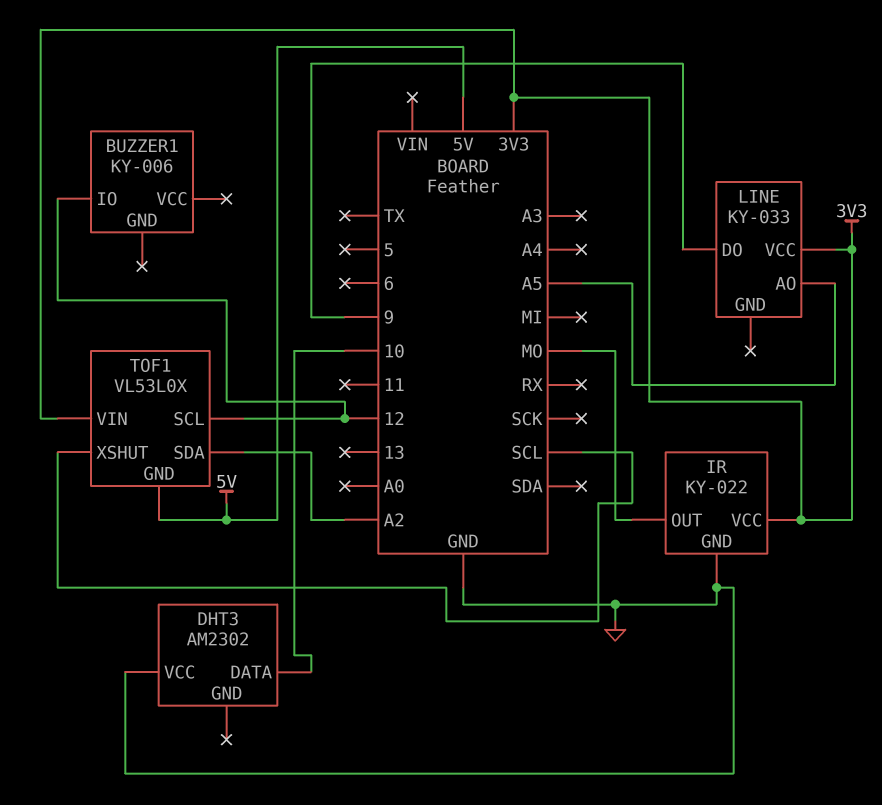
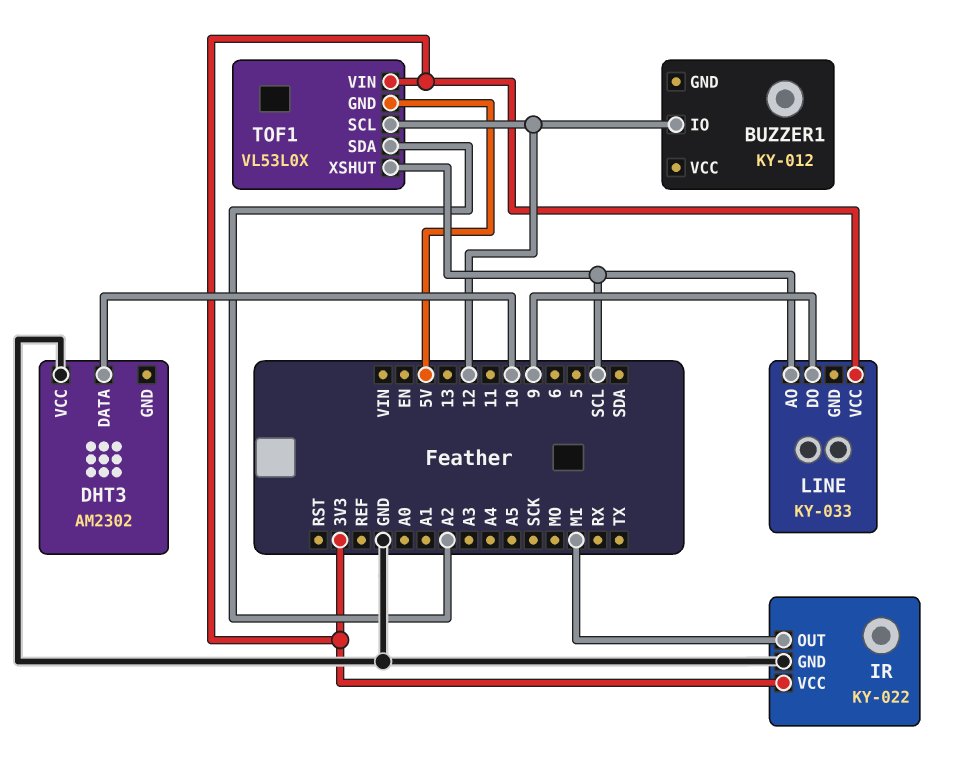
BUZZER1: KY-006 -> KY-012
IR pin OUT: MO -> MI
LINE pin AO: A5 -> SCL

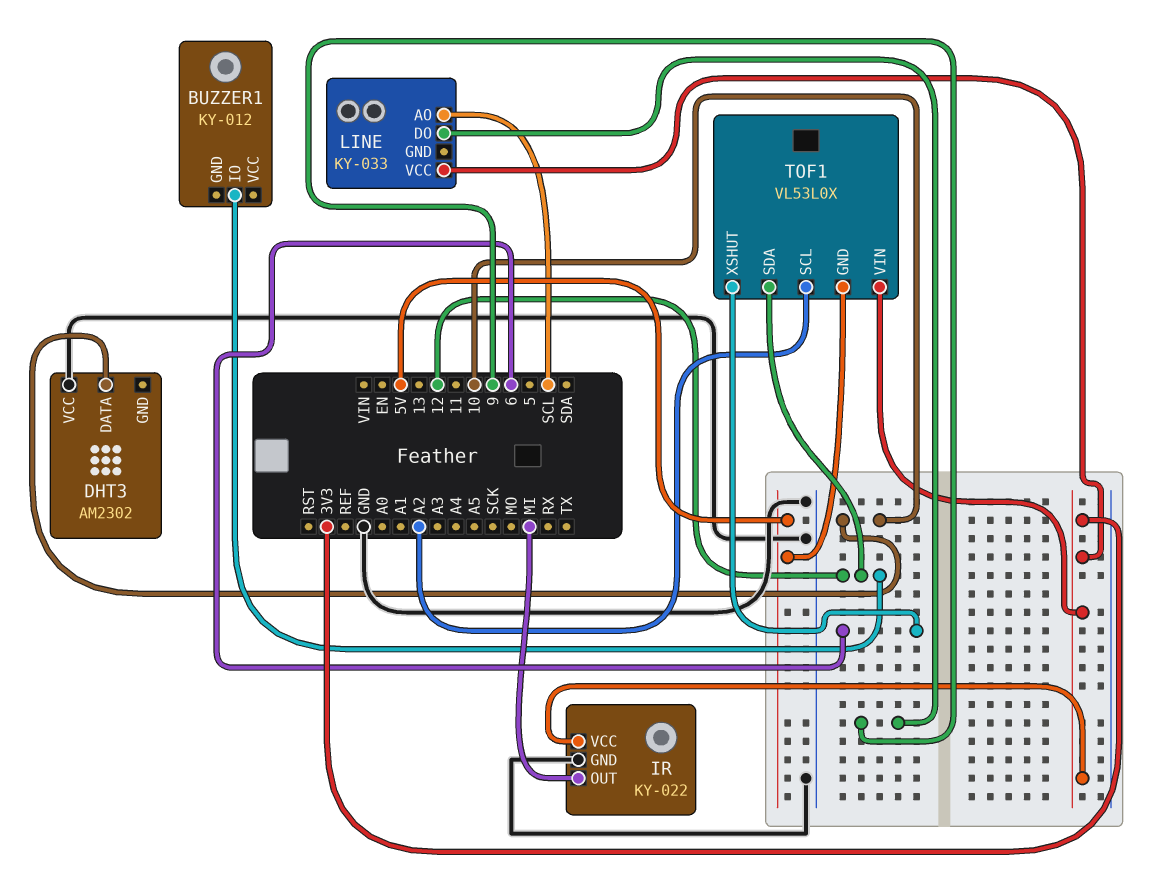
TOF1 pin SCL: 12 -> A2
TOF1 pin SDA: A2 -> 12
TOF1 pin XSHUT: SCL -> 6

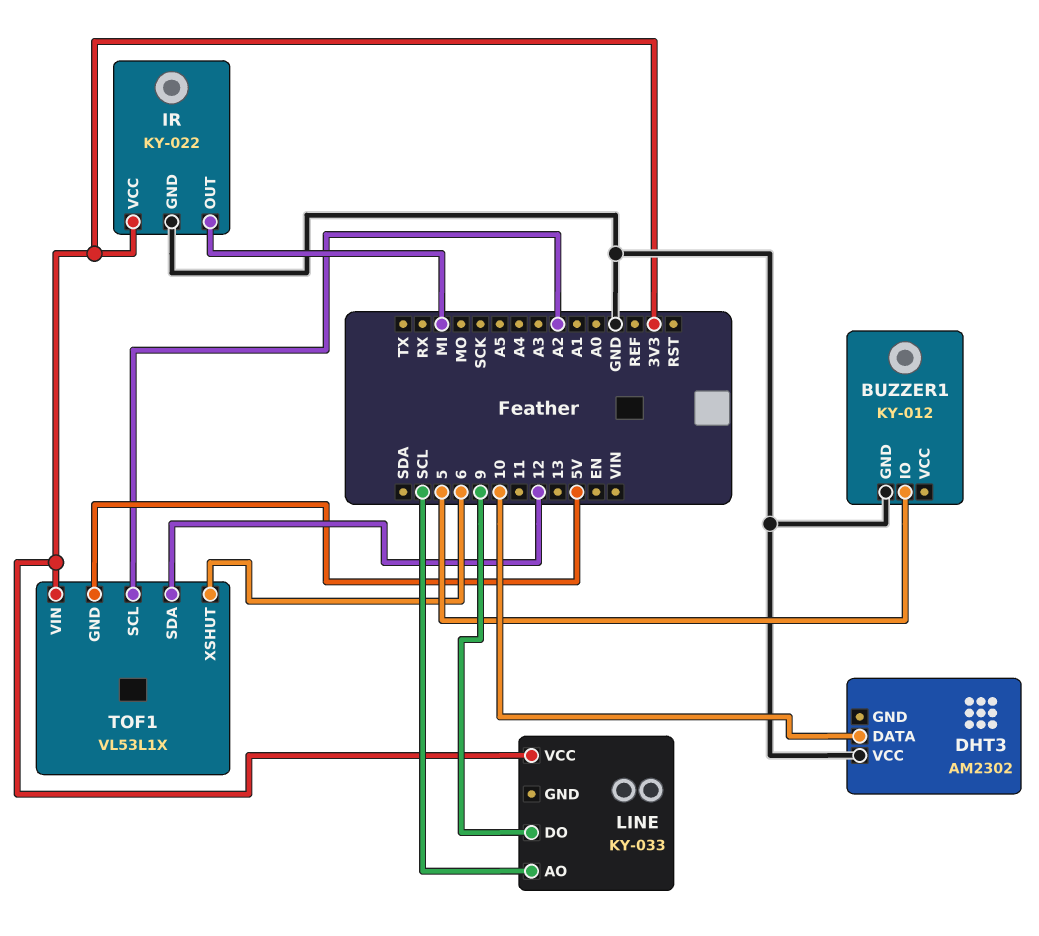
BUZZER1 pin GND: none -> GND
BUZZER1 pin IO: 12 -> 5
TOF1: VL53L0X -> VL53L1X

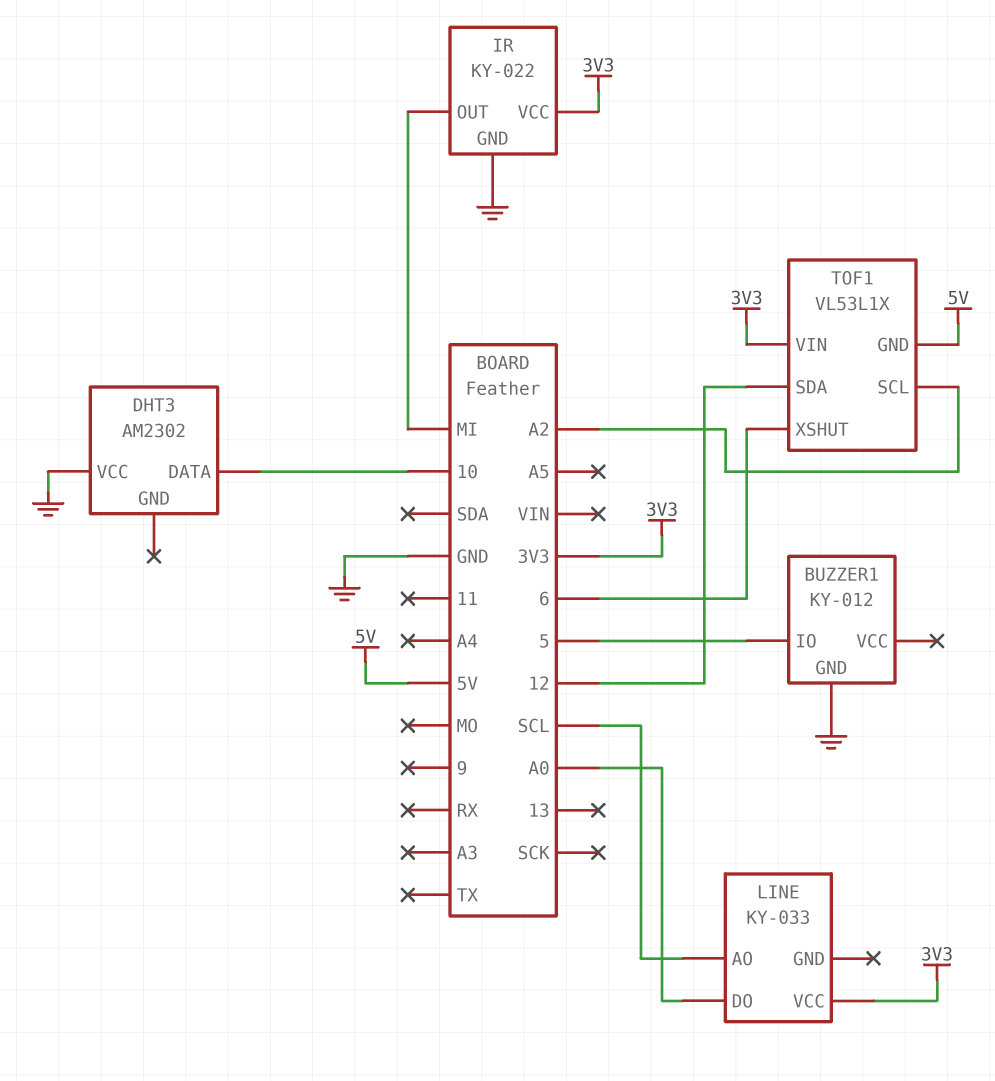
LINE pin DO: 9 -> A0

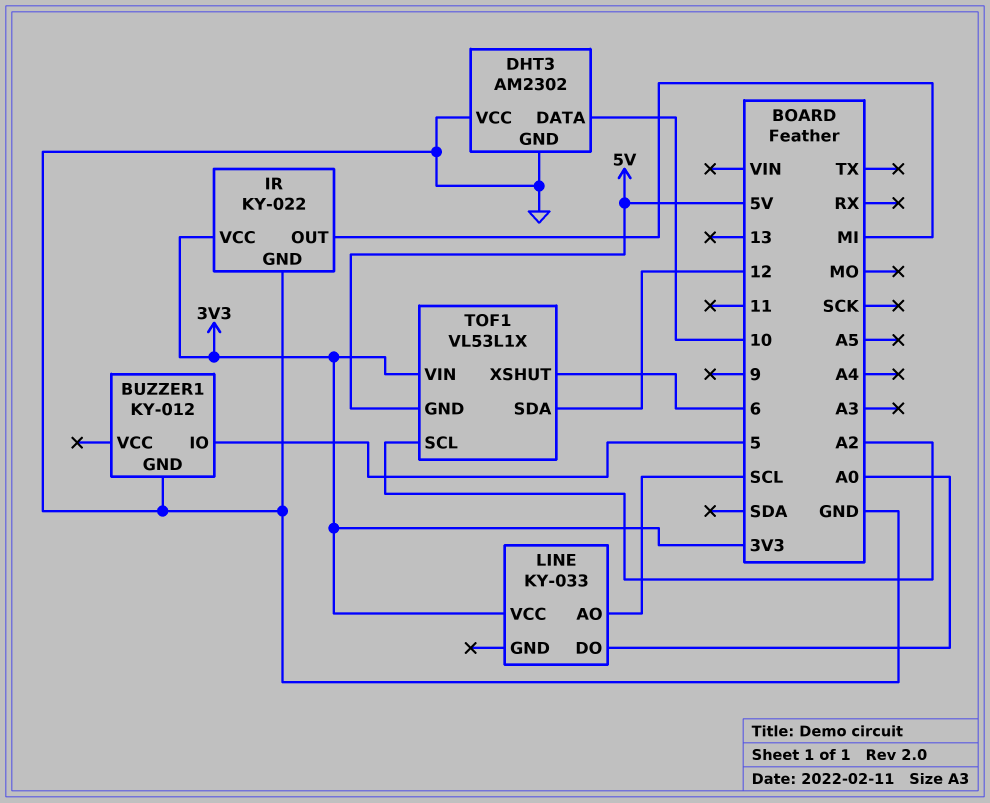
DHT3 pin GND: none -> GND

